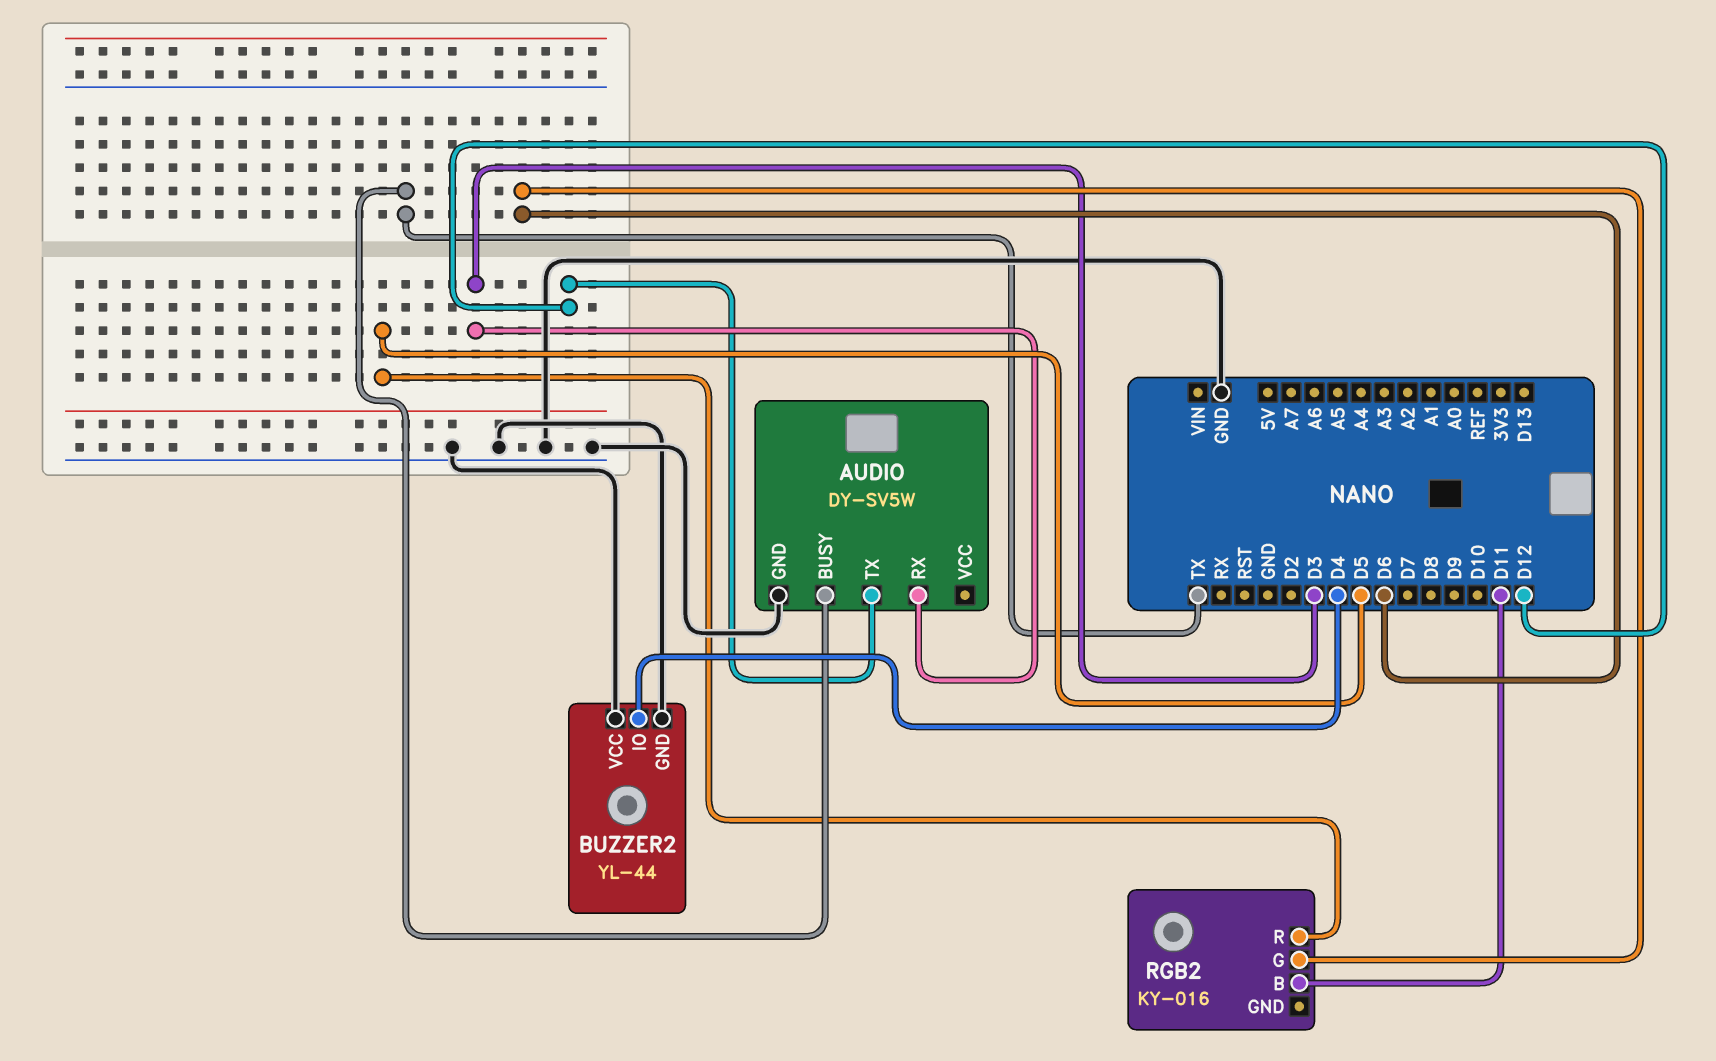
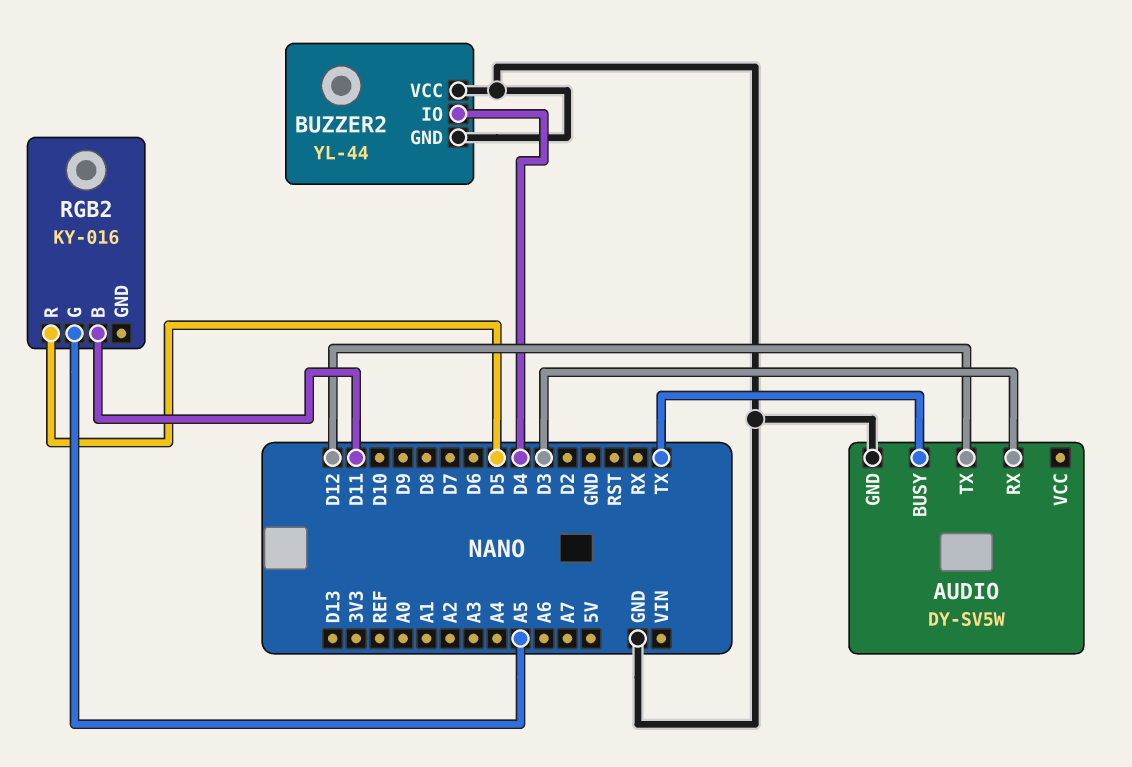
RGB2 pin G: D6 -> A5

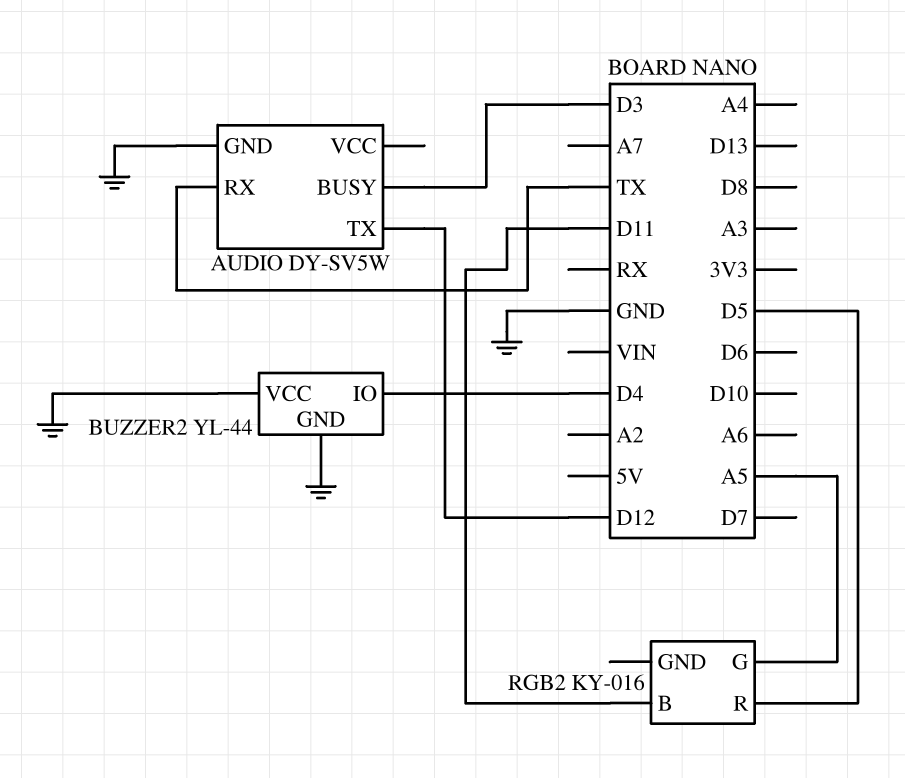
AUDIO pin BUSY: TX -> D3
AUDIO pin RX: D3 -> TX

